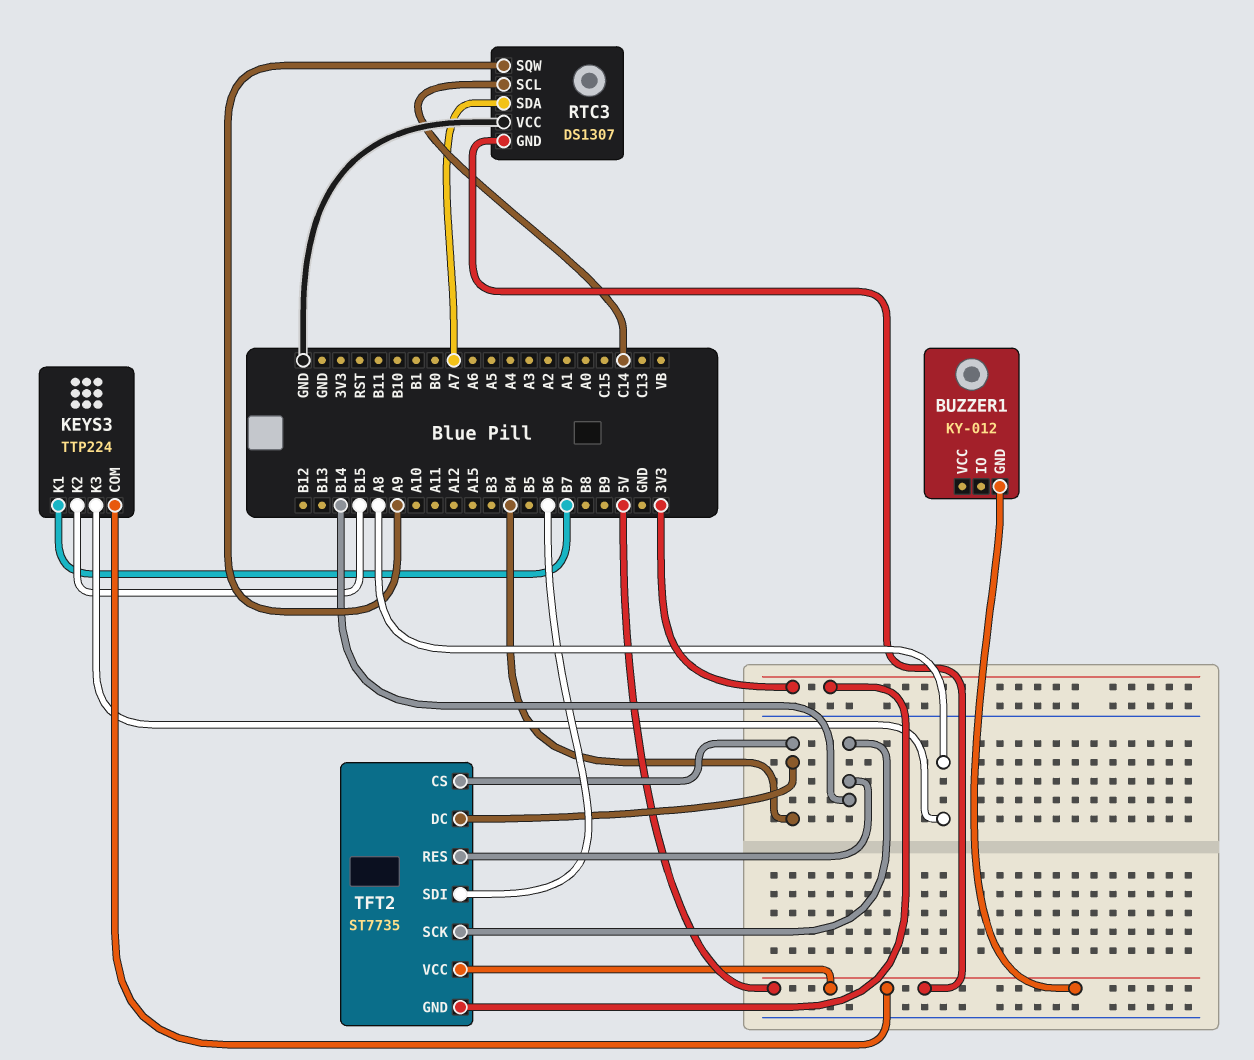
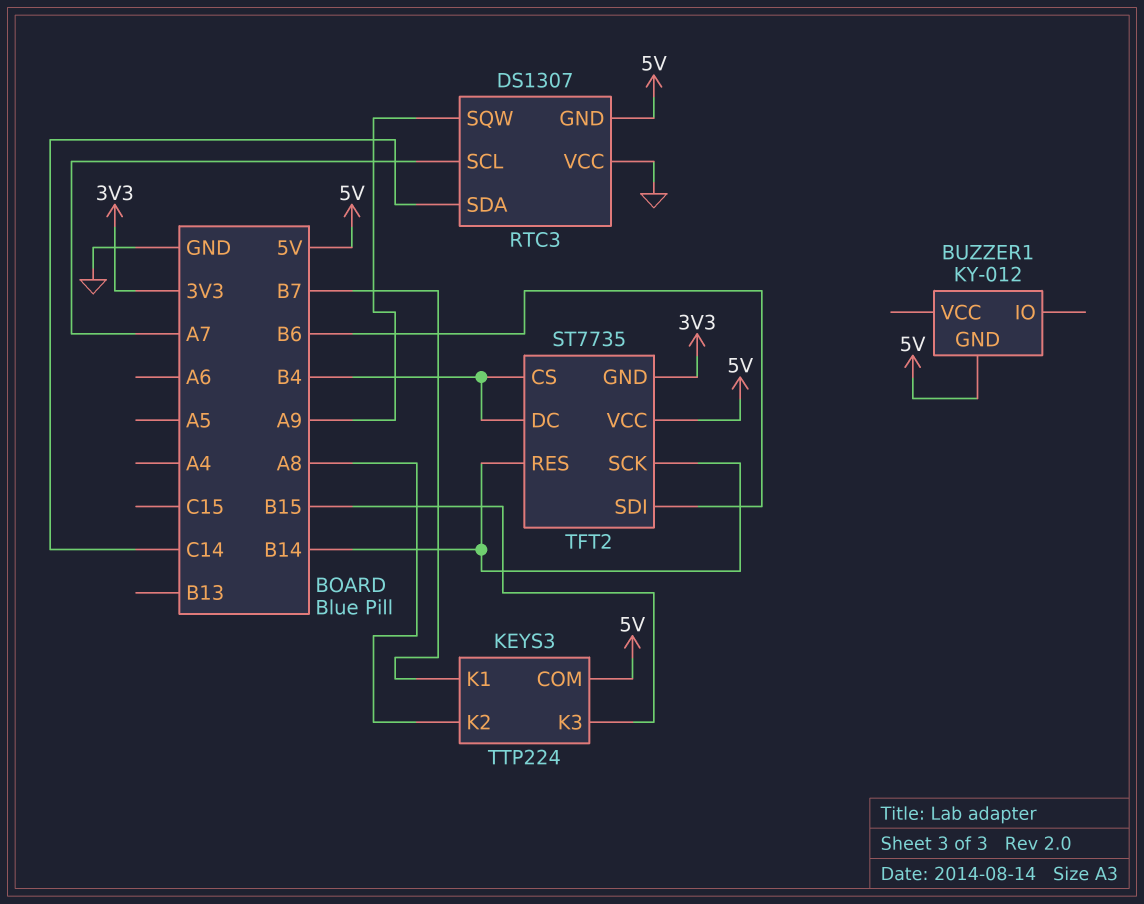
KEYS3 pin K2: B15 -> A8
KEYS3 pin K3: A8 -> B15
RTC3 pin SCL: C14 -> A7
RTC3 pin SDA: A7 -> C14

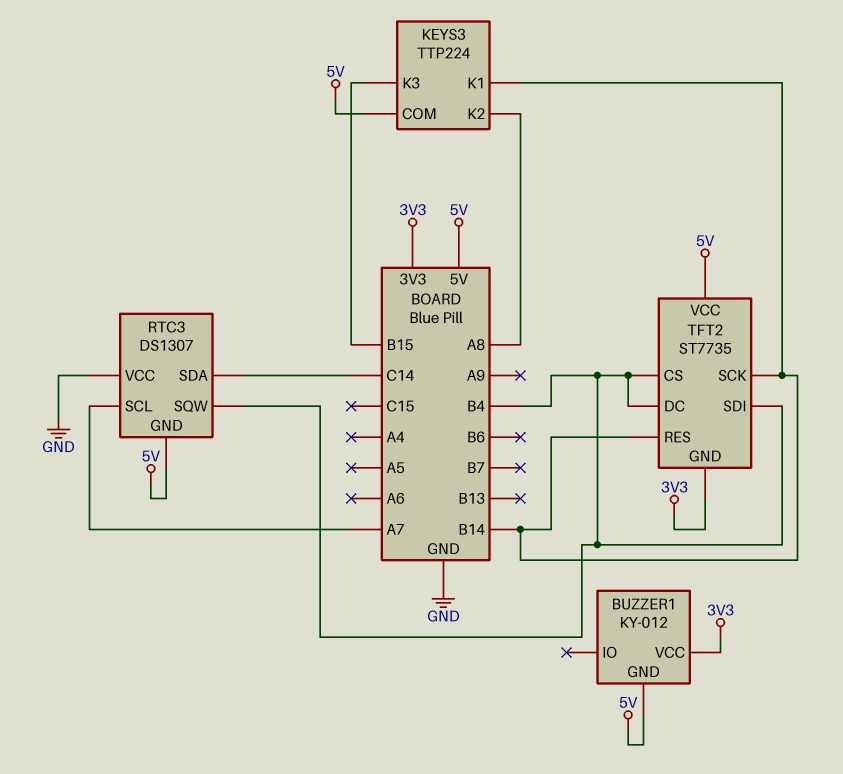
BUZZER1 pin VCC: none -> 3V3
KEYS3 pin K1: B7 -> B14
RTC3 pin SQW: A9 -> B4
TFT2 pin SDI: B6 -> B4

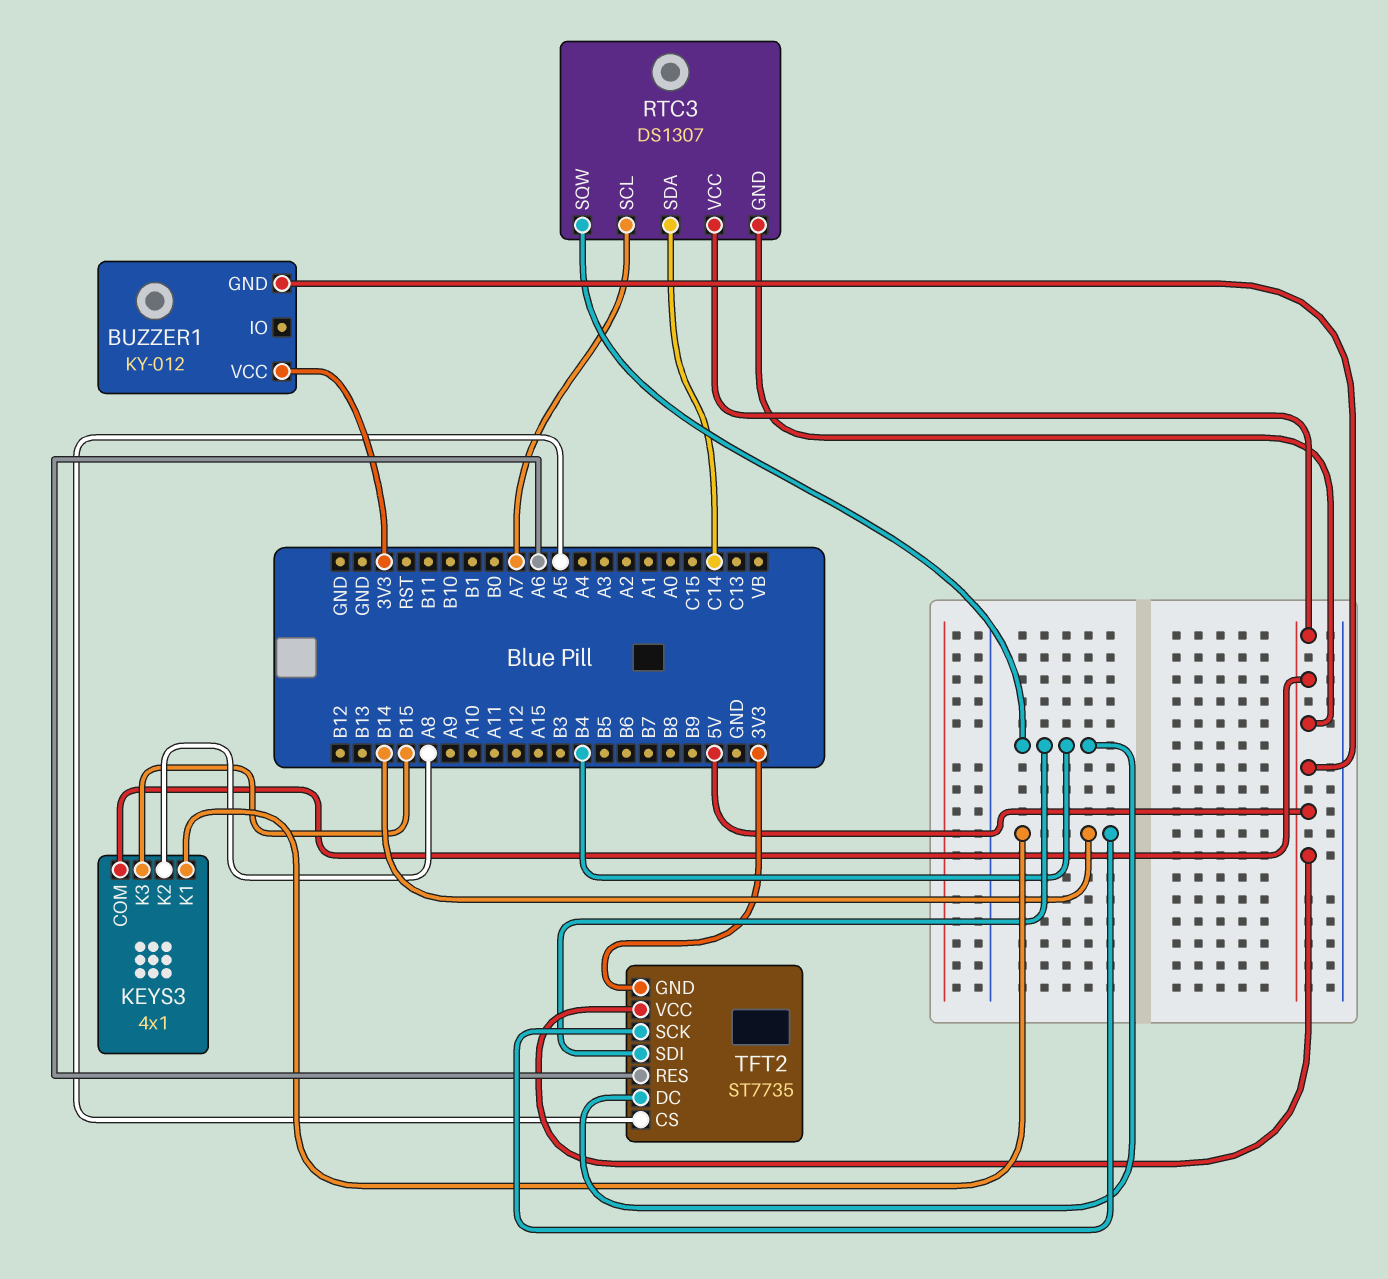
KEYS3: TTP224 -> 4x1
RTC3 pin VCC: GND -> 5V
TFT2 pin CS: B4 -> A5
TFT2 pin RES: B14 -> A6

